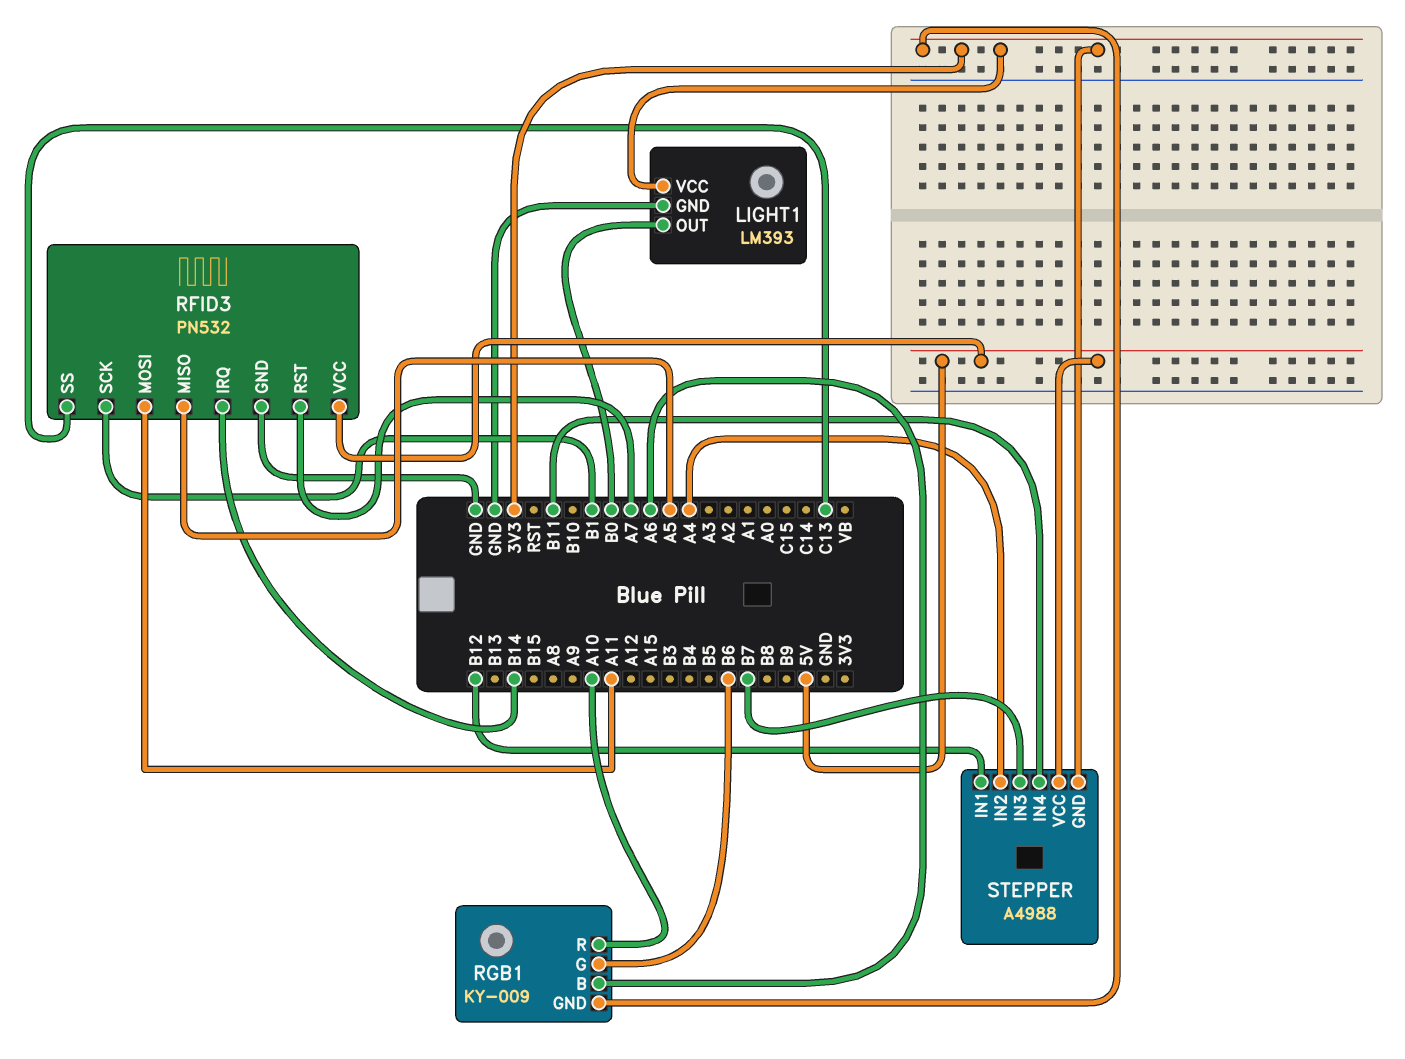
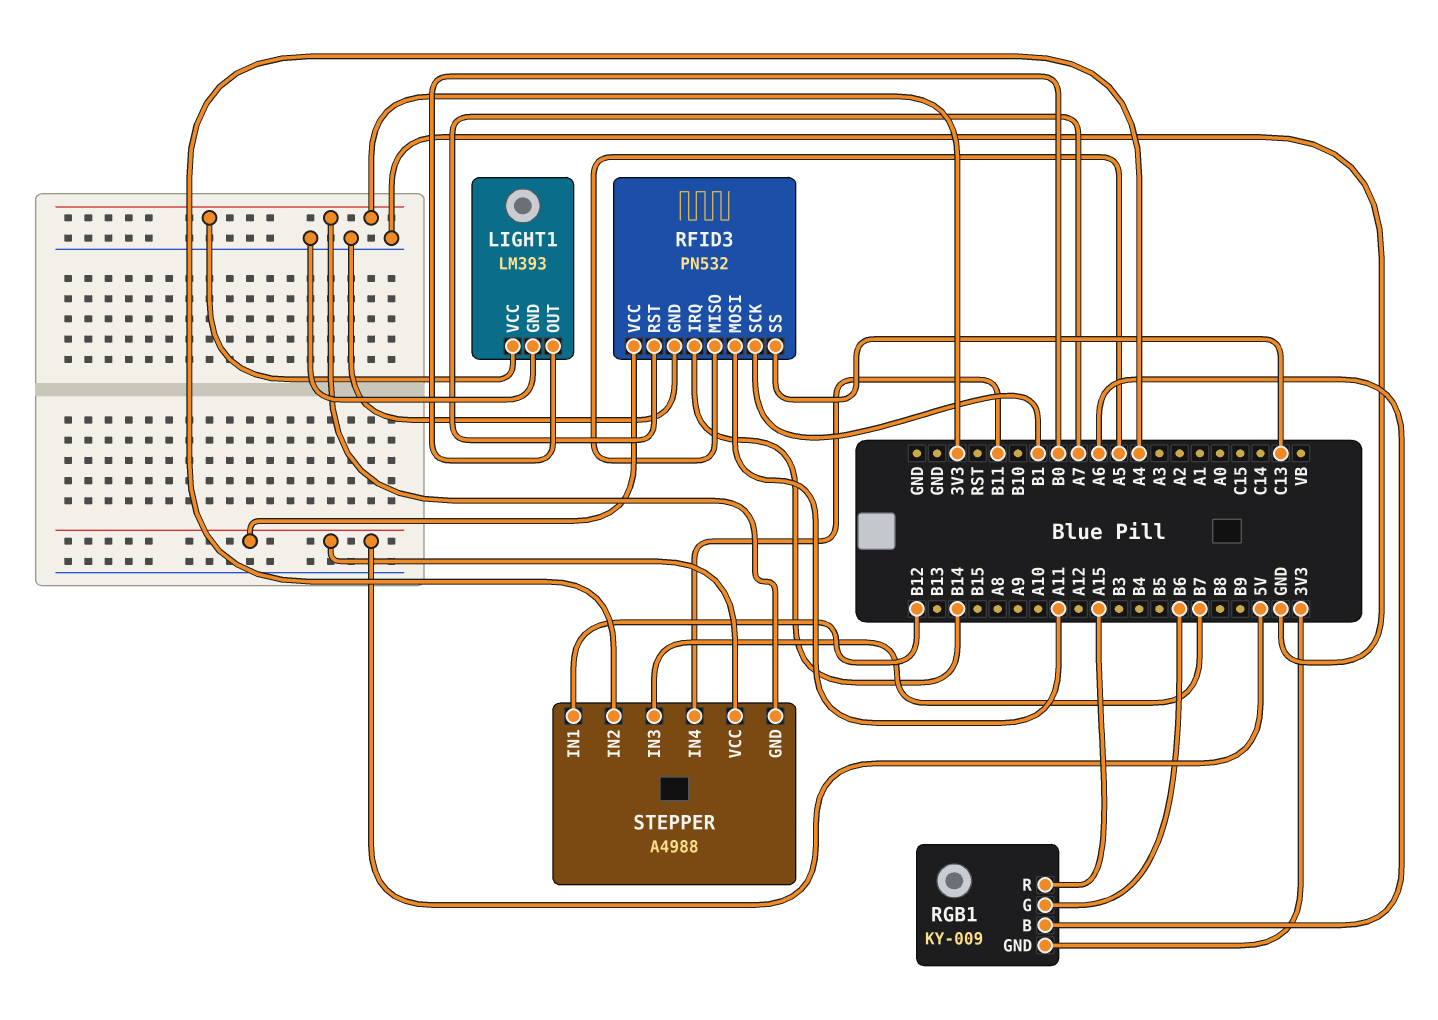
RGB1 pin R: A10 -> A15

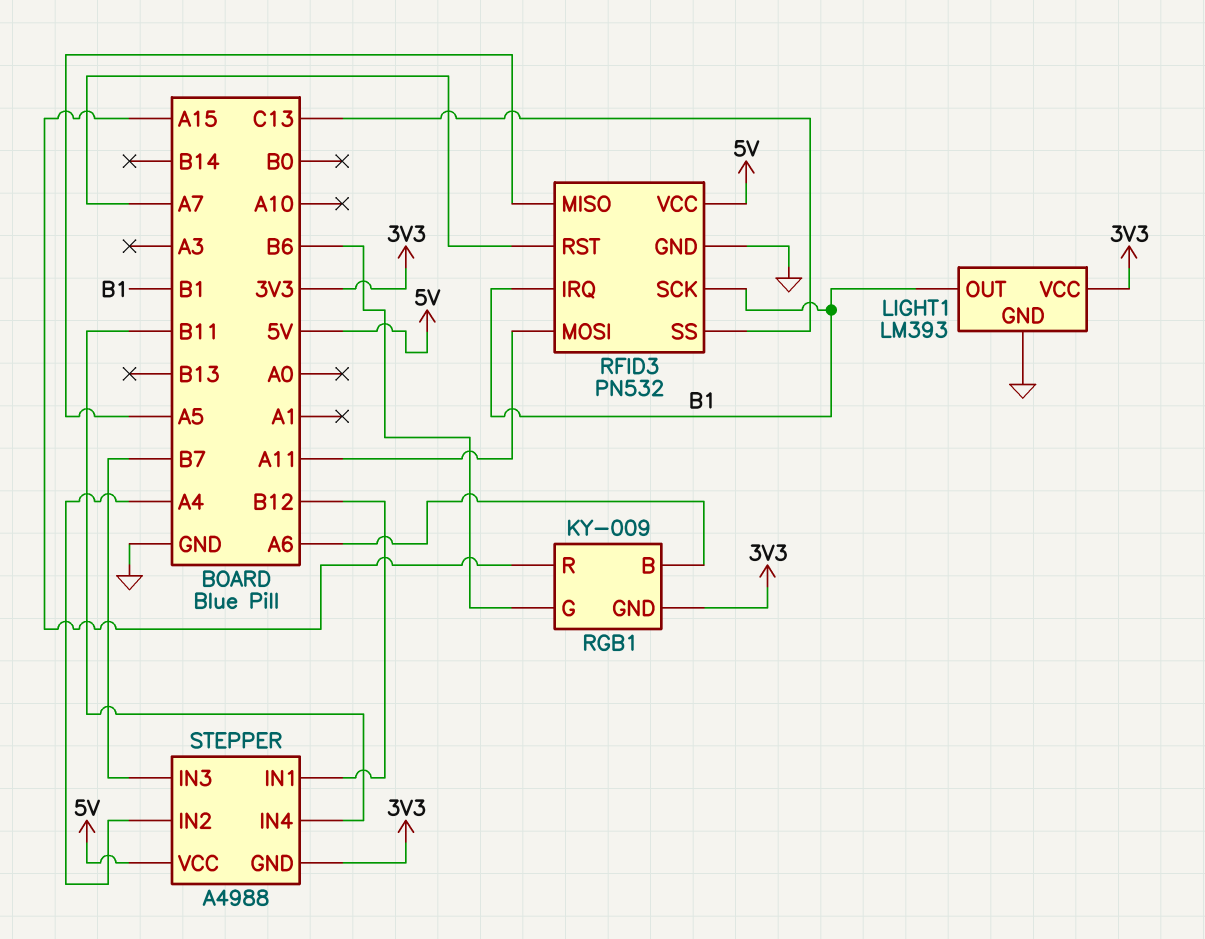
LIGHT1 pin OUT: B0 -> B1
RFID3 pin IRQ: B14 -> B1

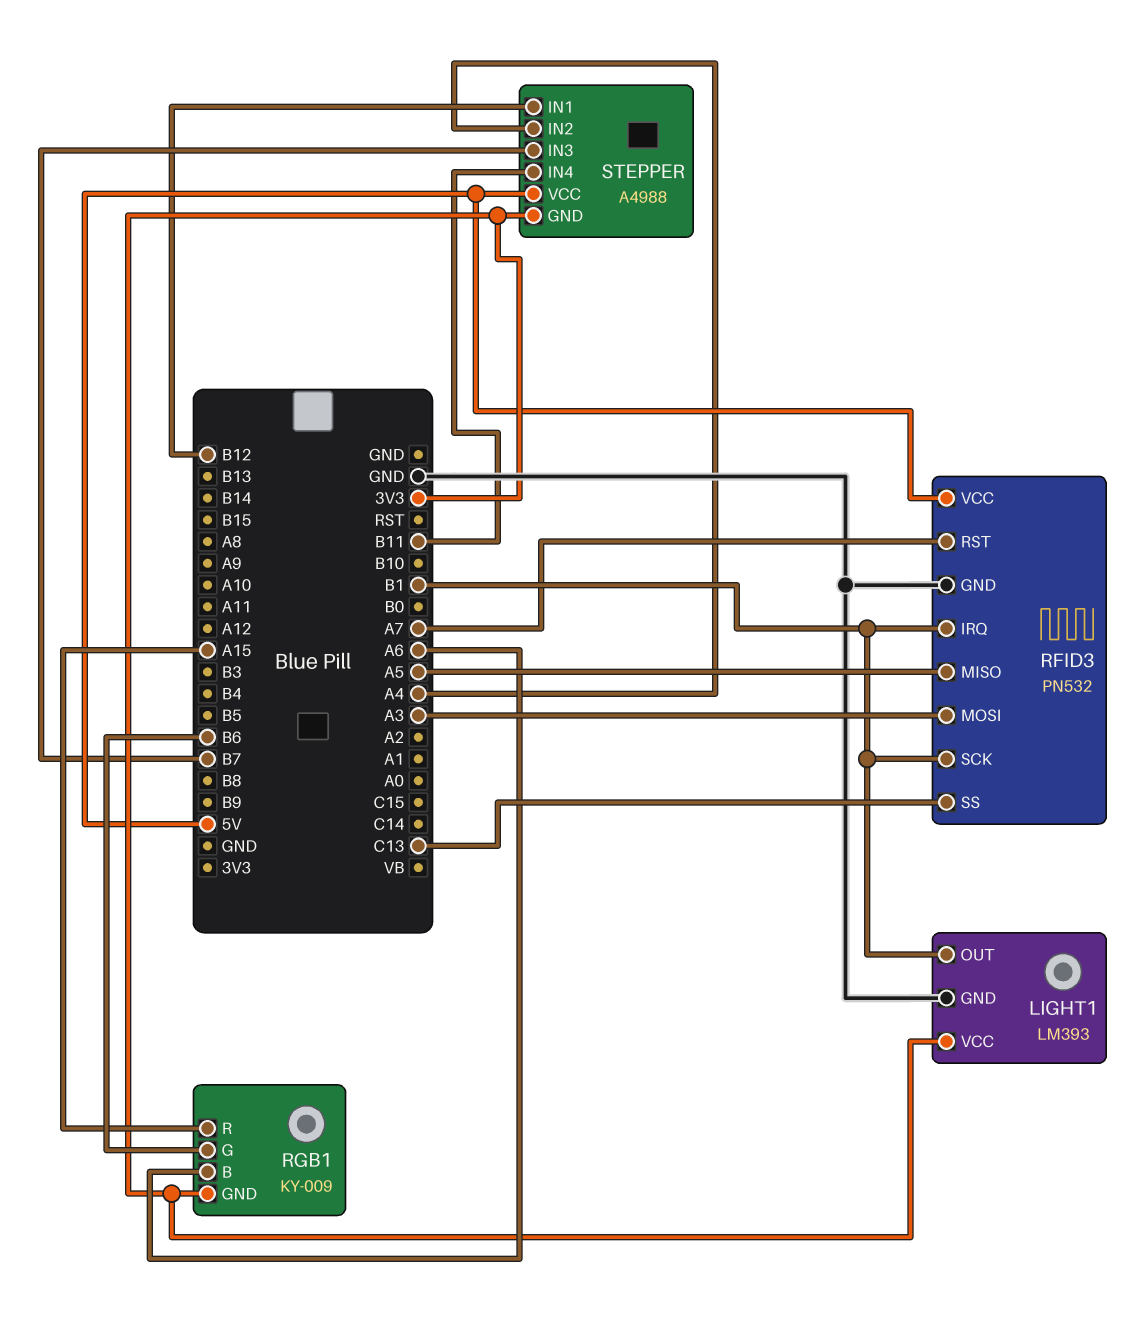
RFID3 pin MOSI: A11 -> A3

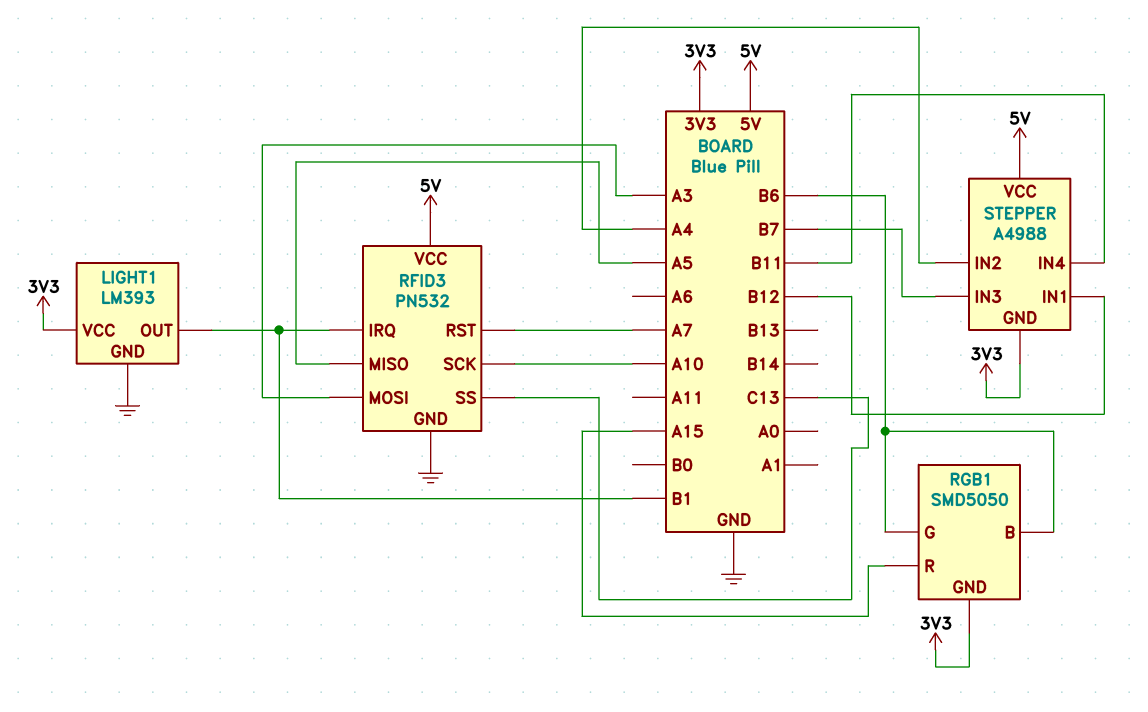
RFID3 pin SCK: B1 -> A10
RGB1: KY-009 -> SMD5050
RGB1 pin B: A6 -> B6

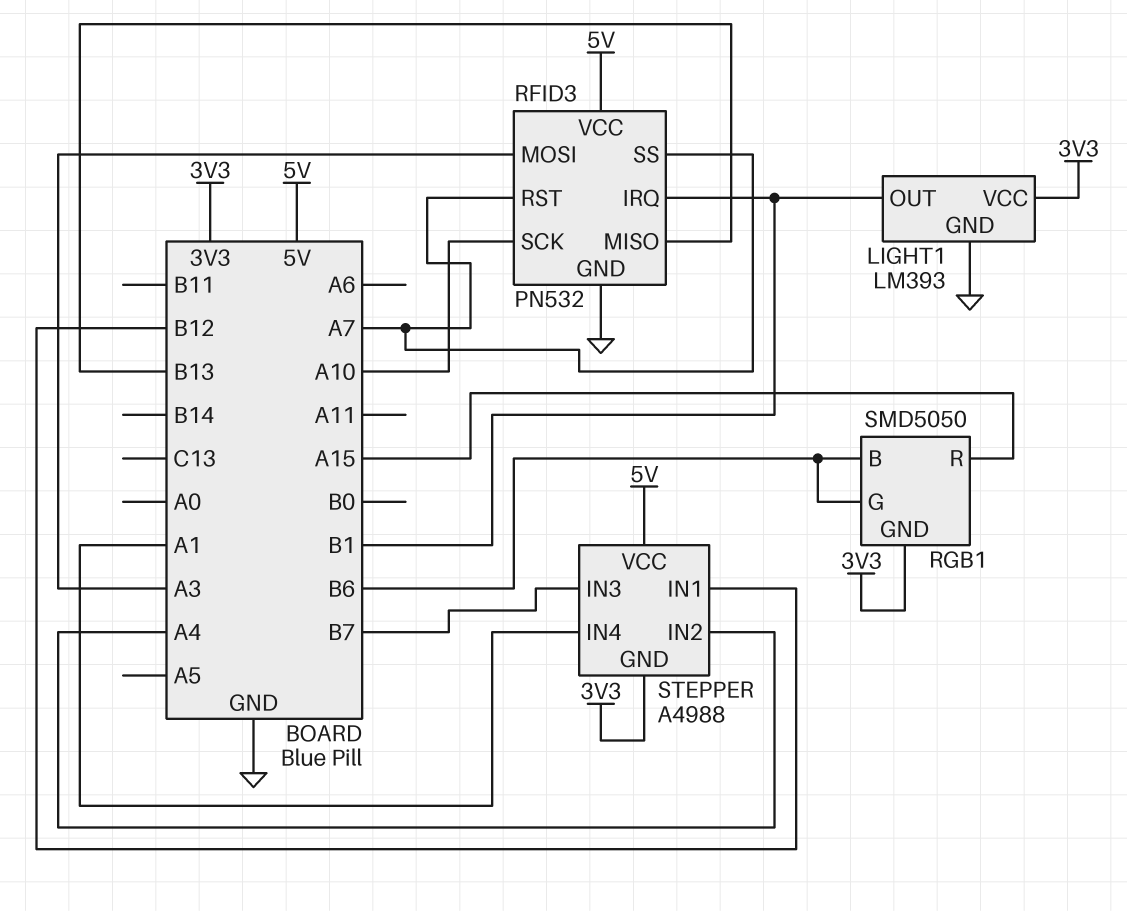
RFID3 pin MISO: A5 -> B13
RFID3 pin SS: C13 -> A7
STEPPER pin IN4: B11 -> A1

